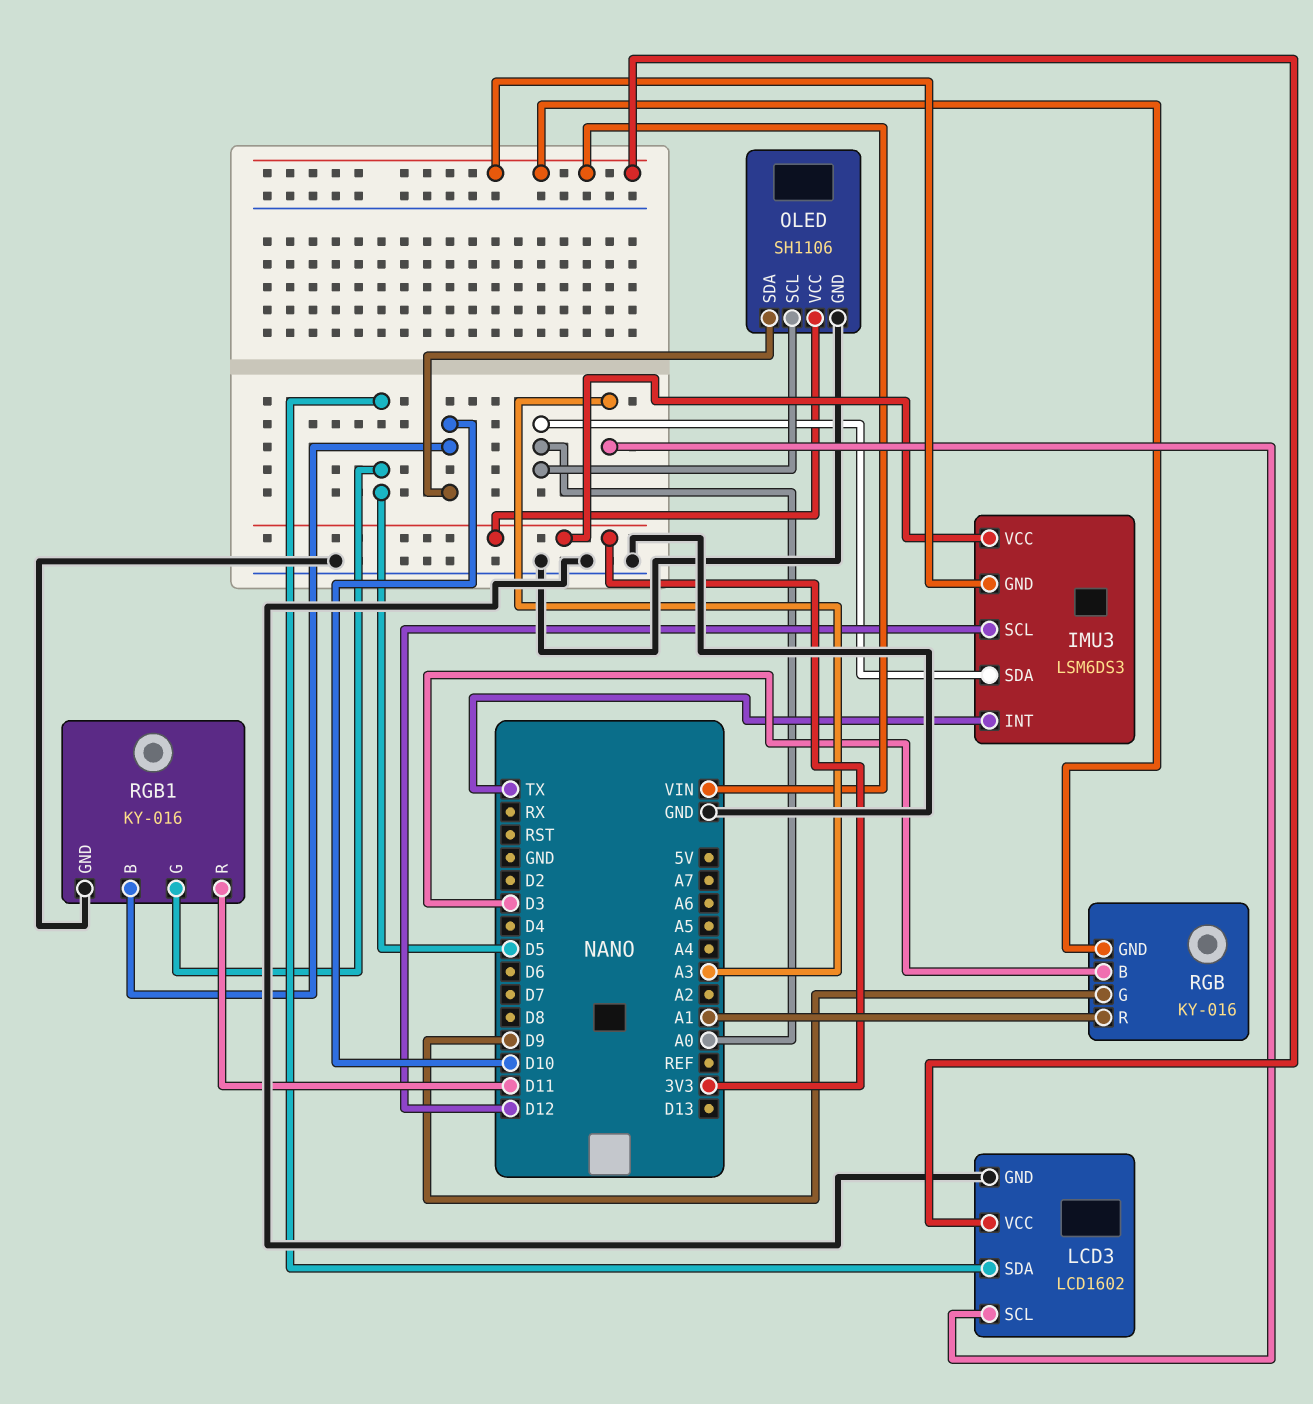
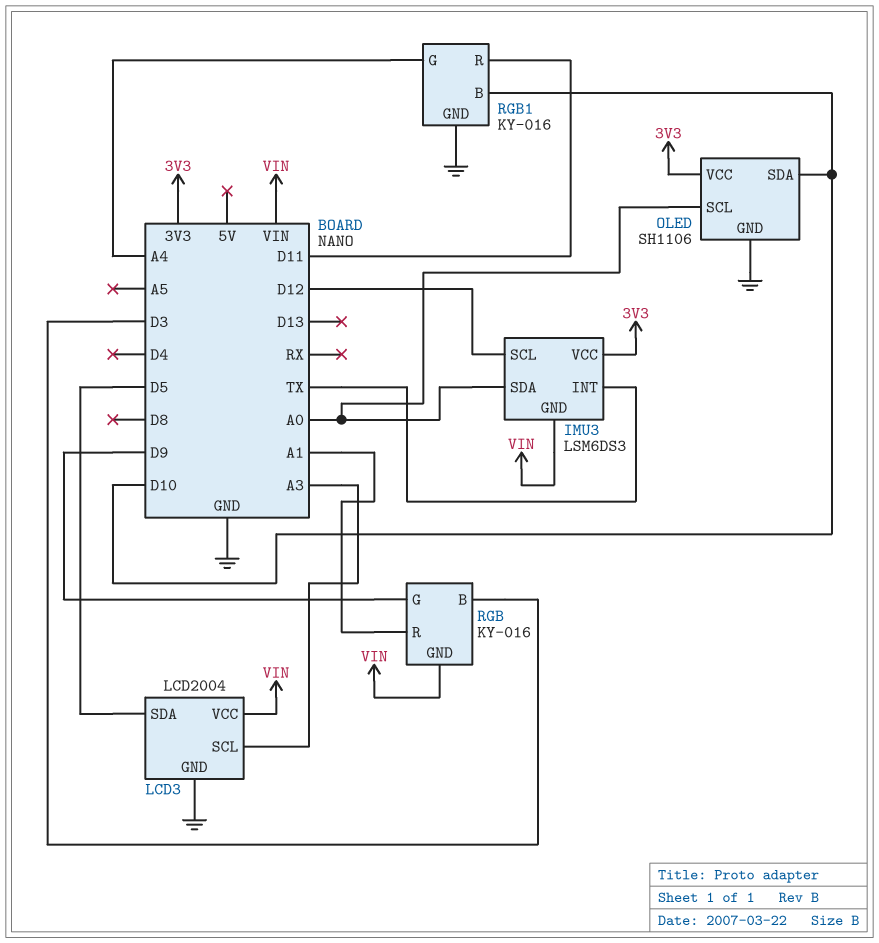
LCD3: LCD1602 -> LCD2004
RGB1 pin G: D5 -> A4

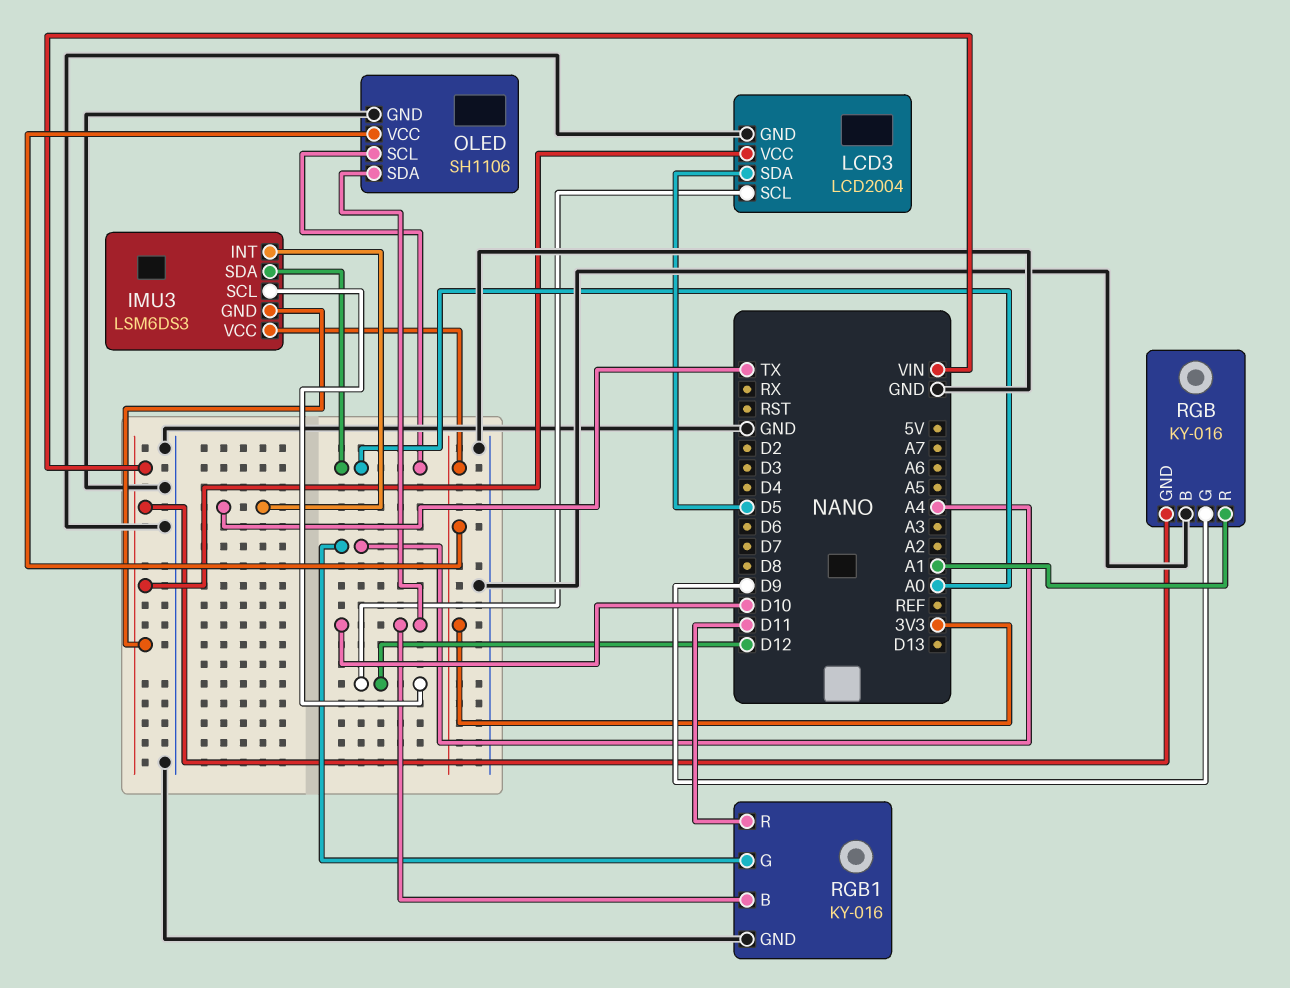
LCD3 pin SCL: A3 -> D12
RGB pin B: D3 -> GND

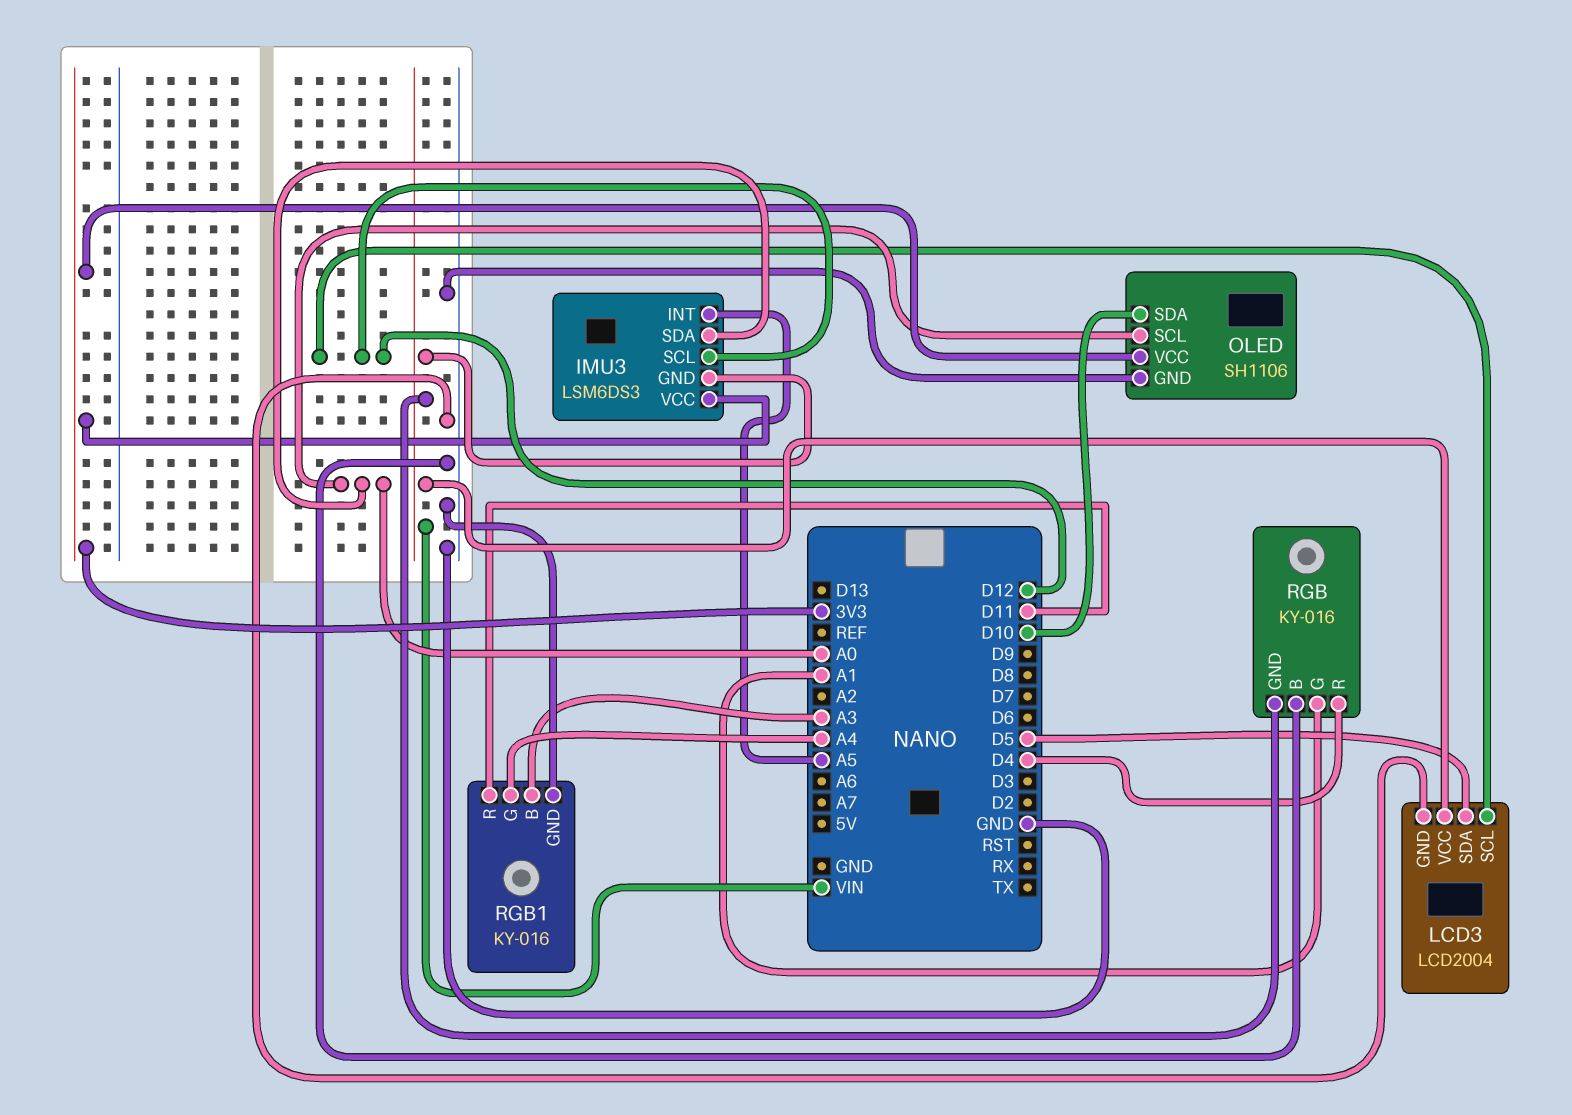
IMU3 pin INT: TX -> A5
RGB pin G: D9 -> A1
RGB pin R: A1 -> D4
RGB1 pin B: D10 -> A3

